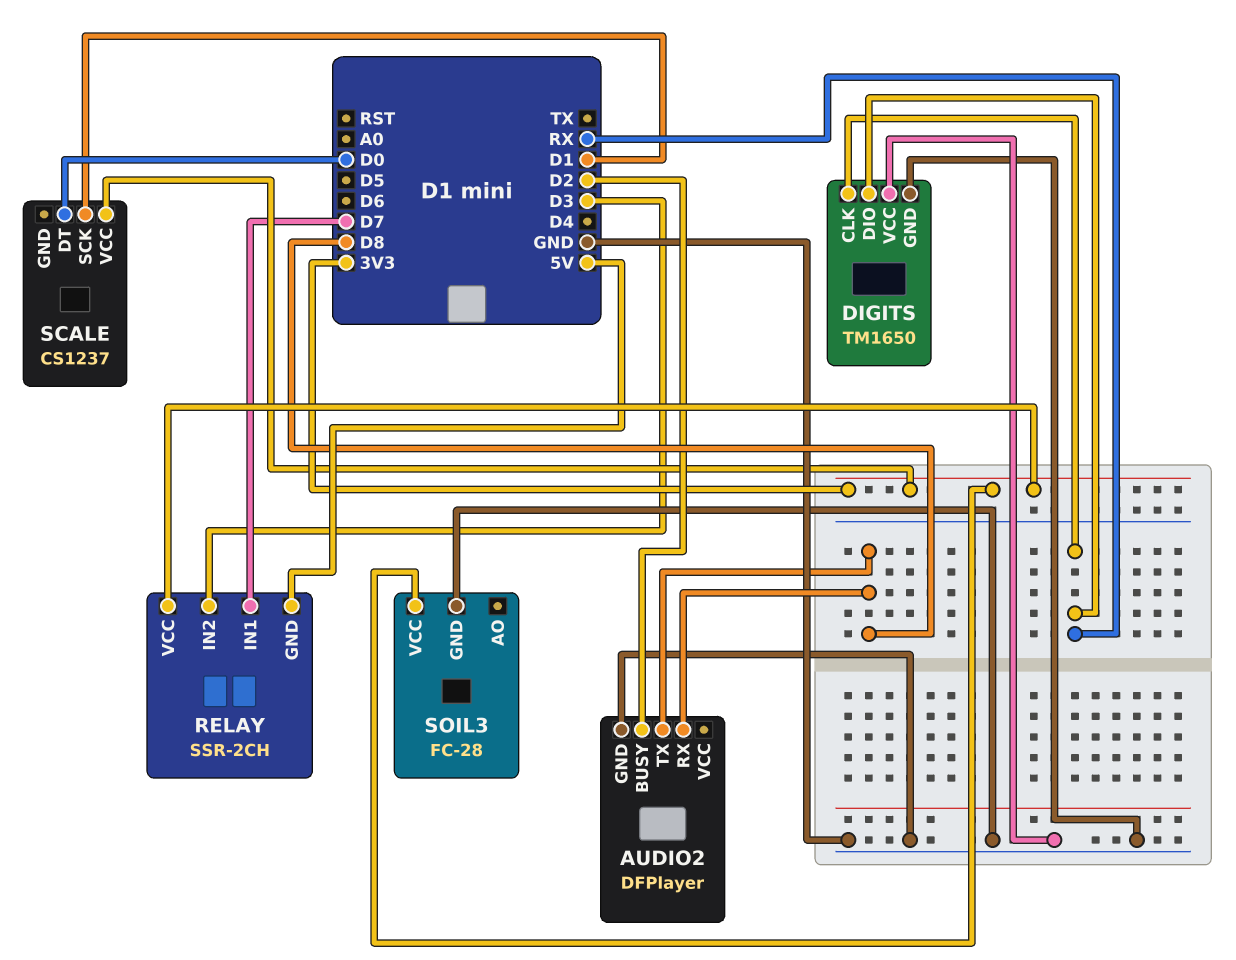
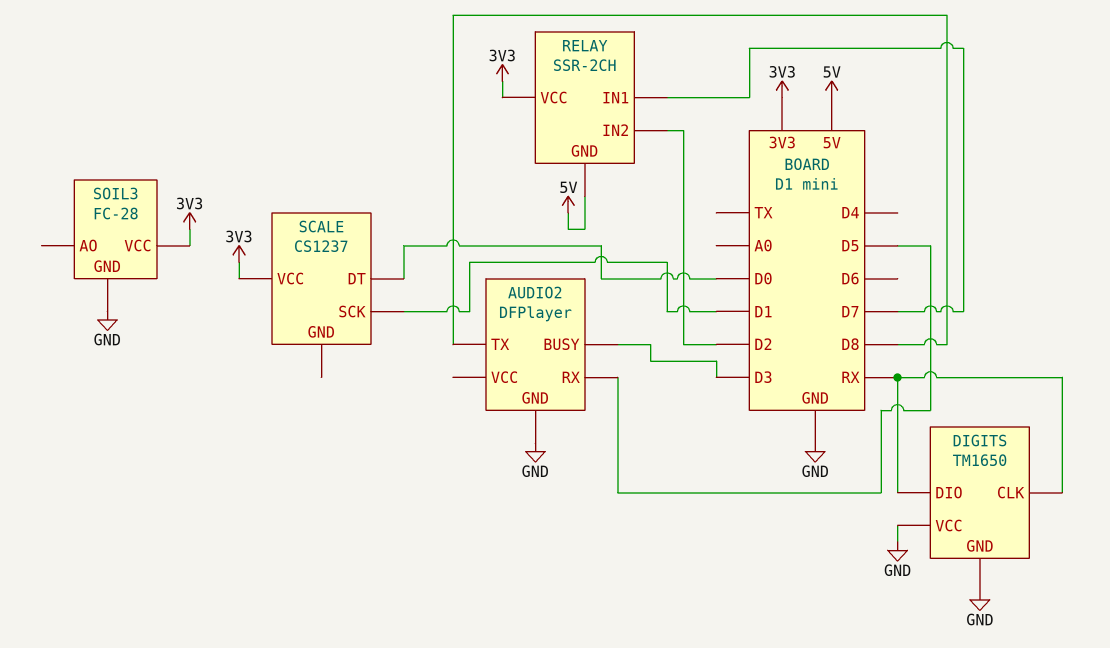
AUDIO2 pin BUSY: D2 -> D3
AUDIO2 pin RX: D8 -> D5
RELAY pin IN2: D3 -> D2

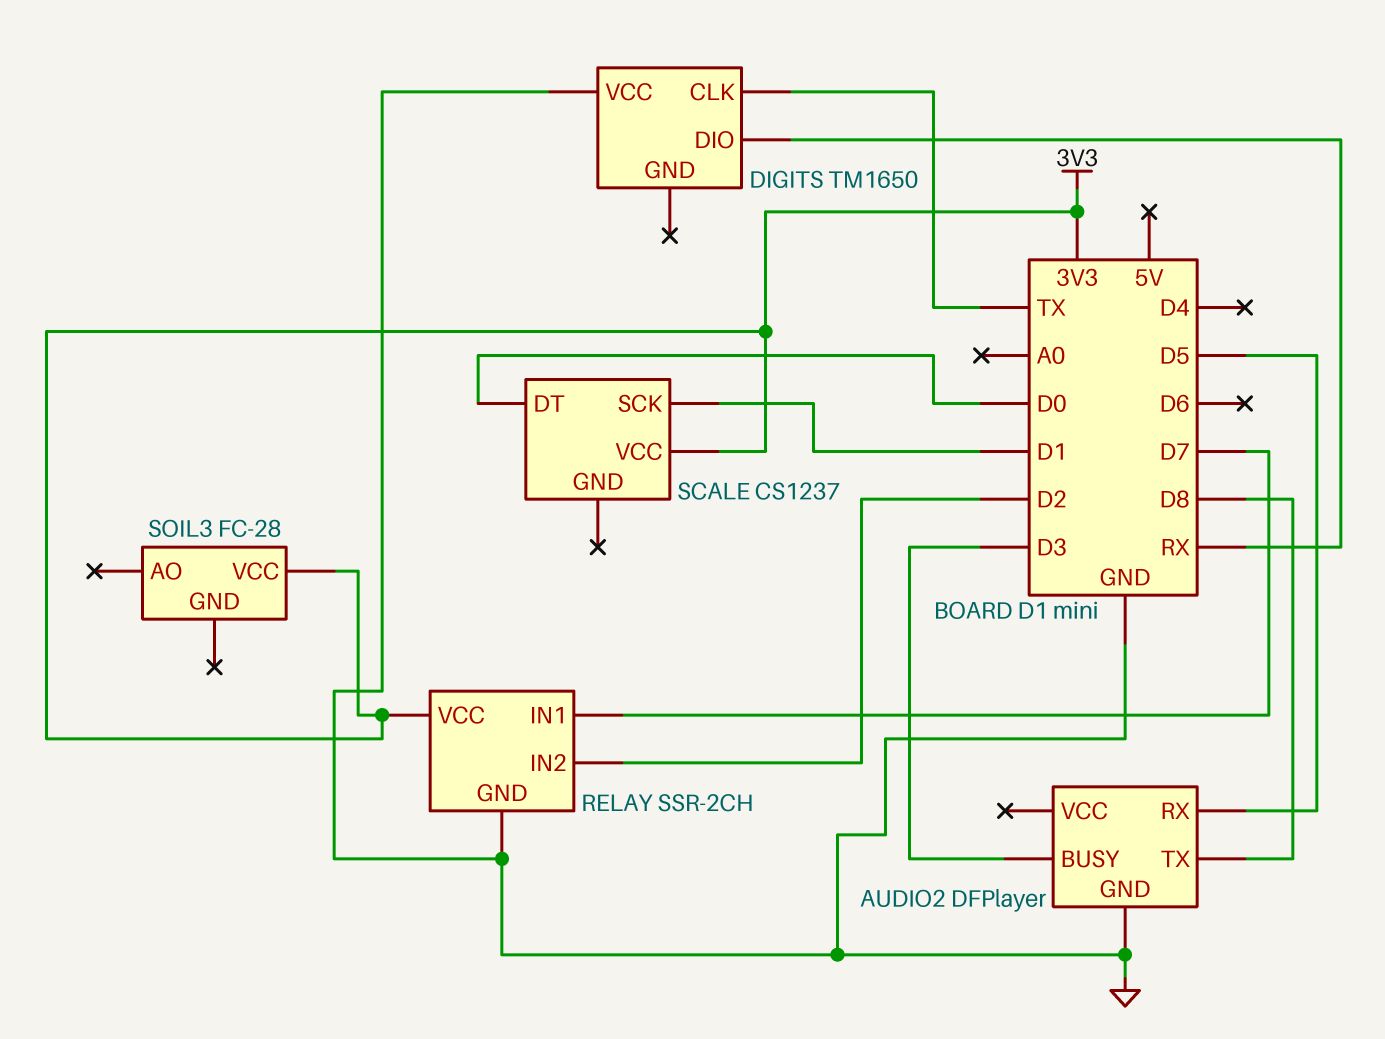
DIGITS pin CLK: RX -> TX
DIGITS pin GND: GND -> none
RELAY pin GND: 5V -> GND
SOIL3 pin GND: GND -> none

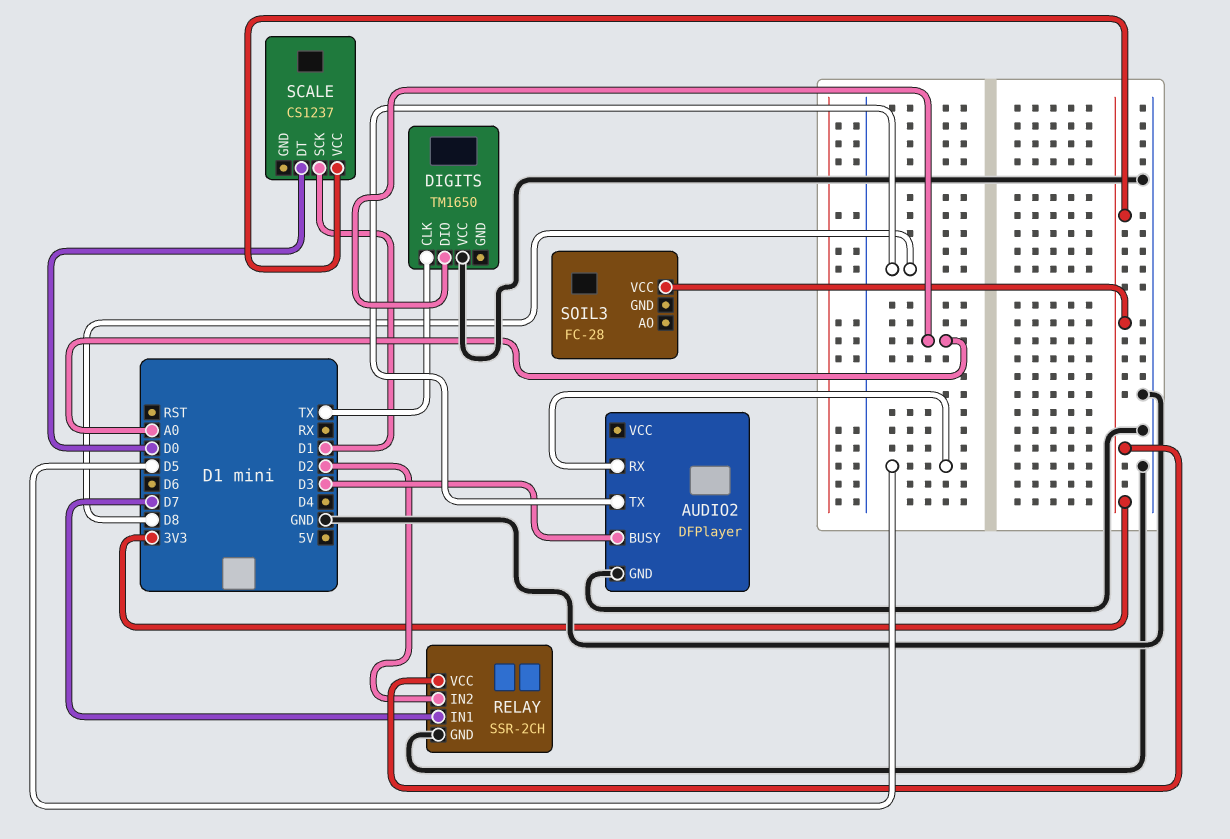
DIGITS pin DIO: RX -> A0

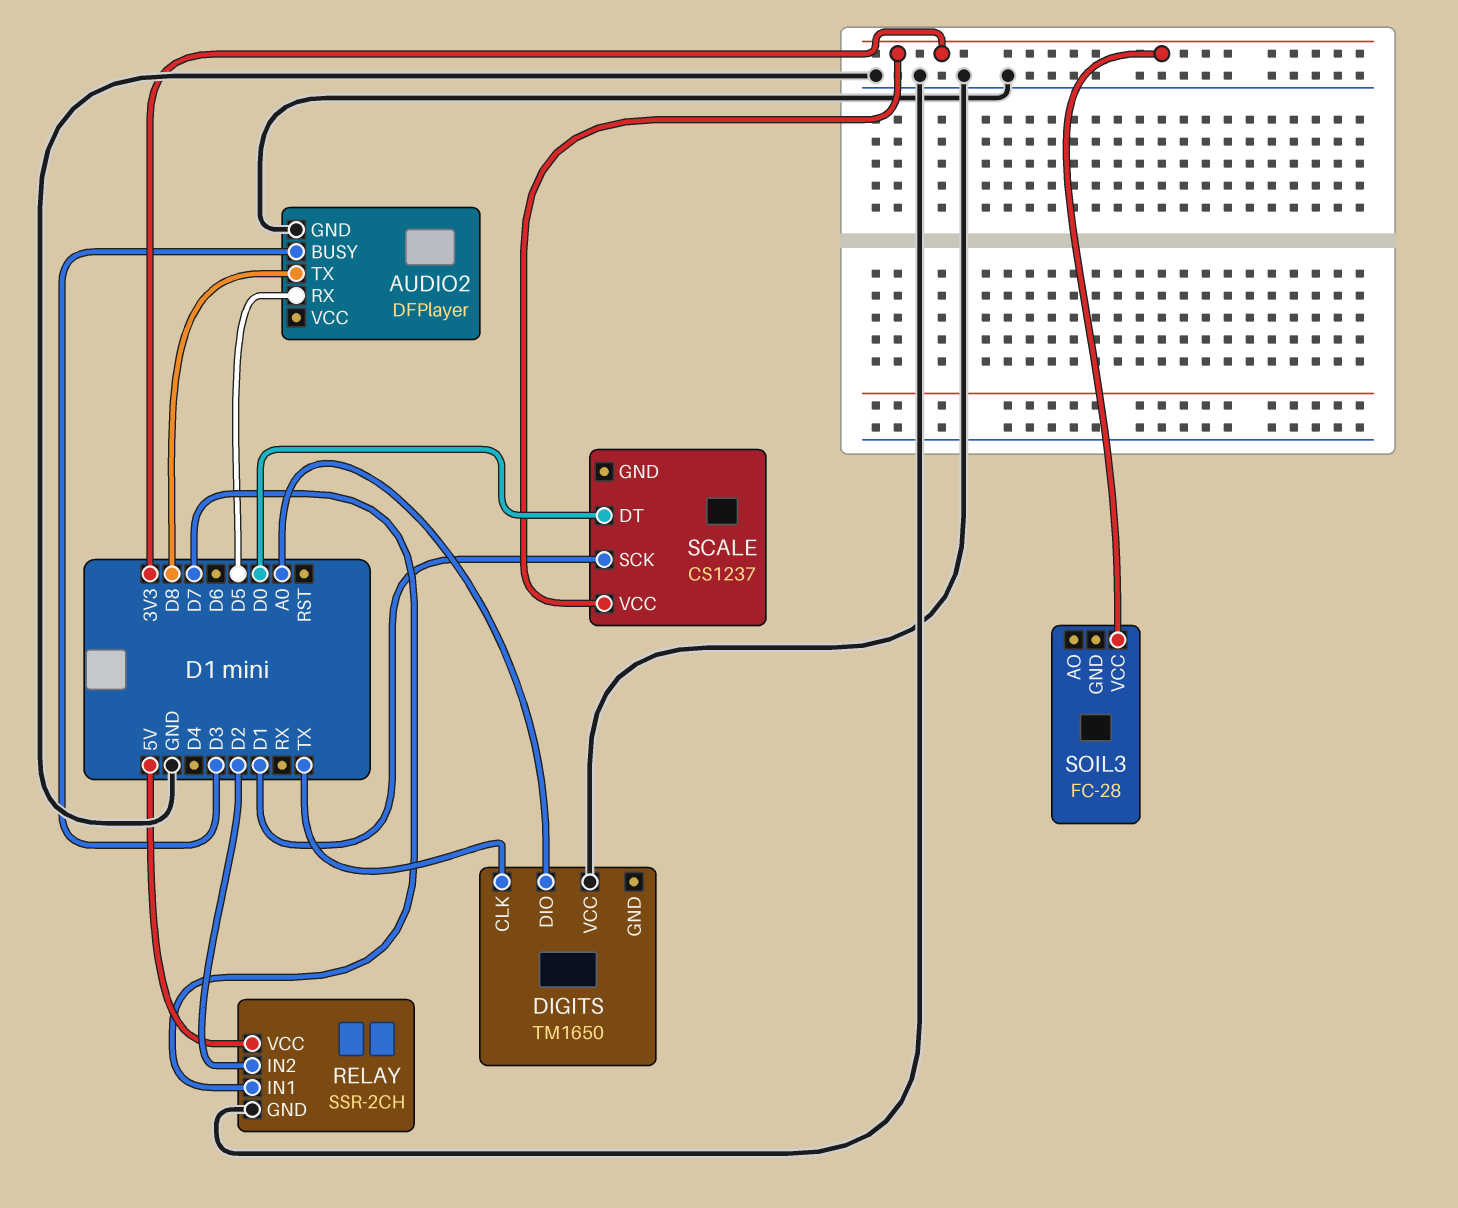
RELAY pin VCC: 3V3 -> 5V

